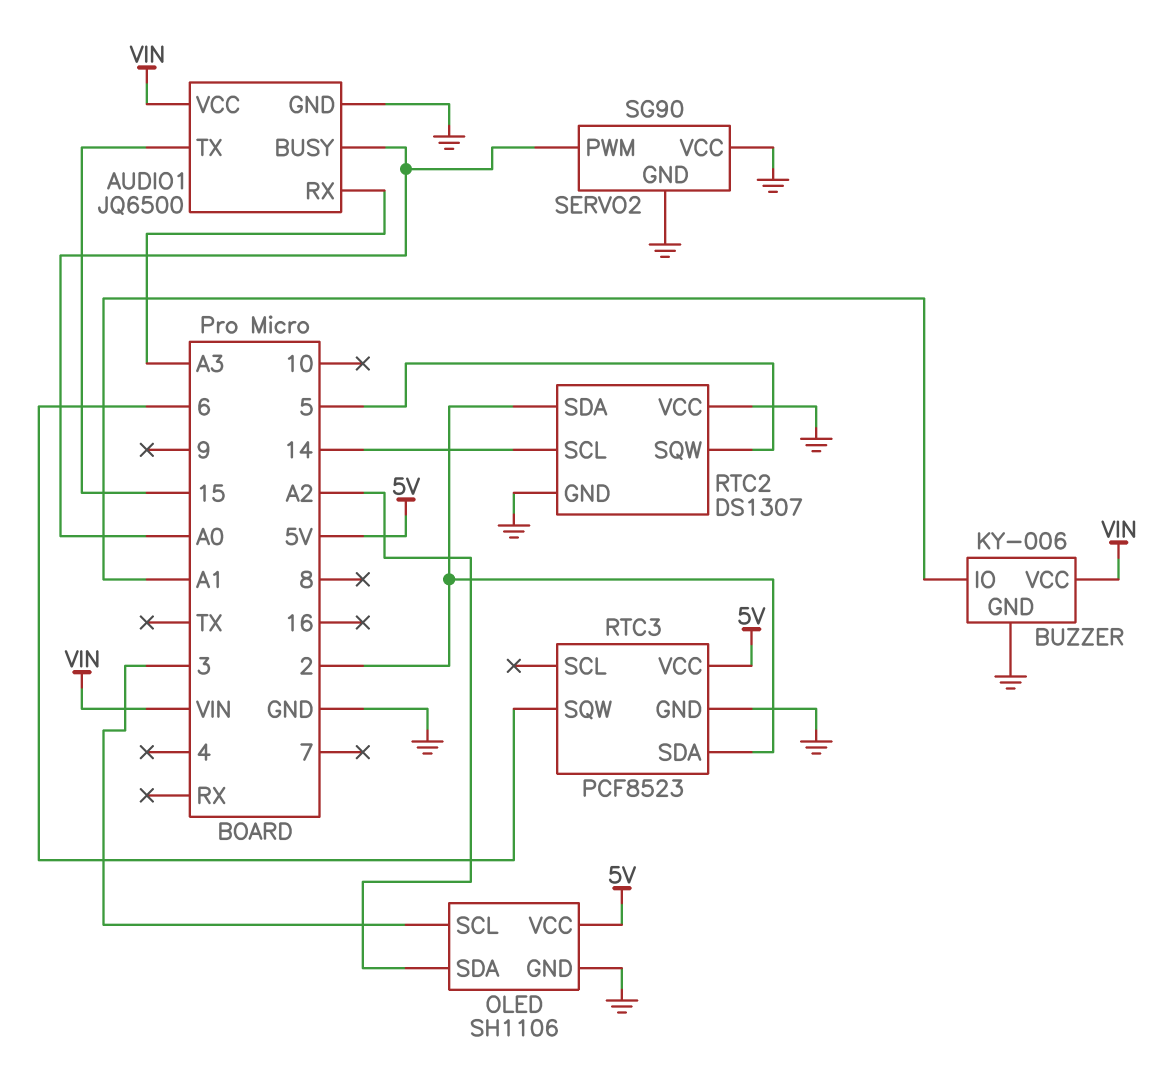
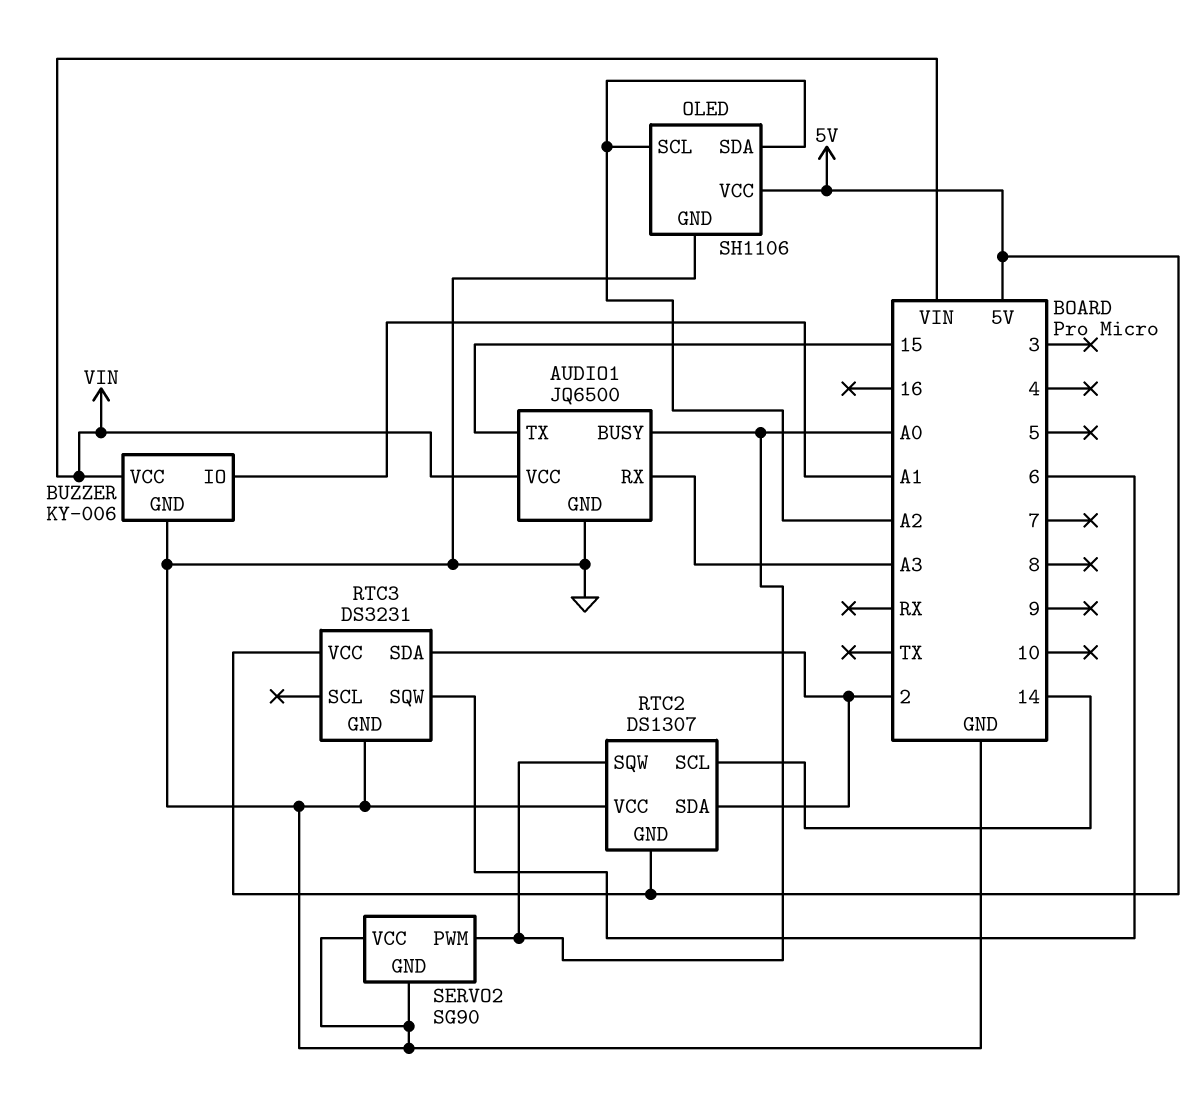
OLED pin SCL: 3 -> A2
RTC2 pin GND: GND -> 5V
RTC2 pin SQW: 5 -> A0
RTC3: PCF8523 -> DS3231

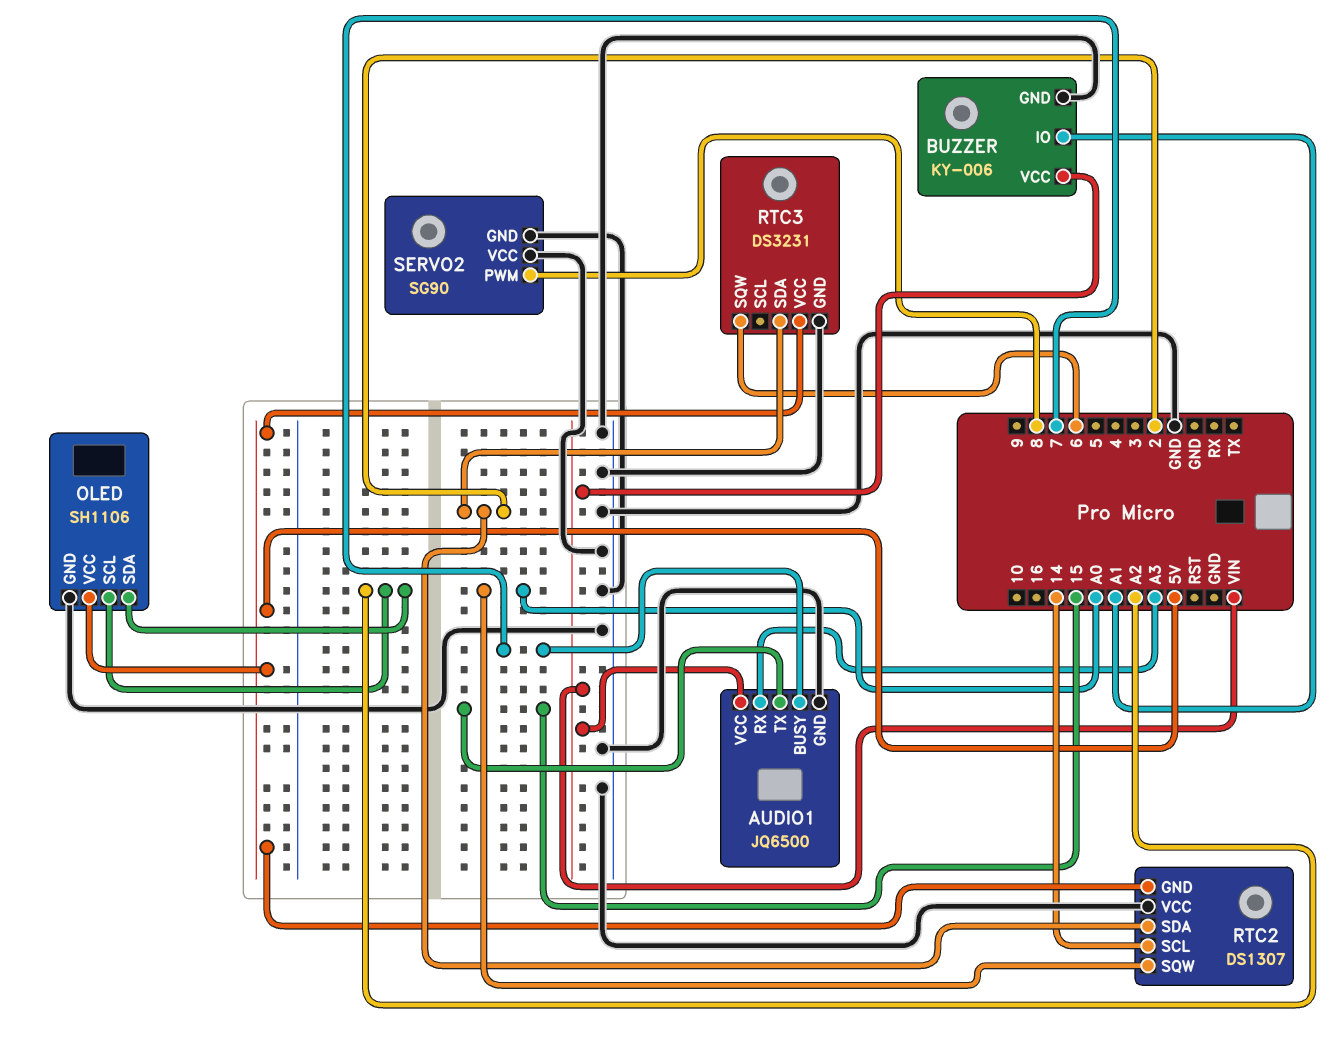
AUDIO1 pin BUSY: A0 -> 7
SERVO2 pin PWM: A0 -> 8

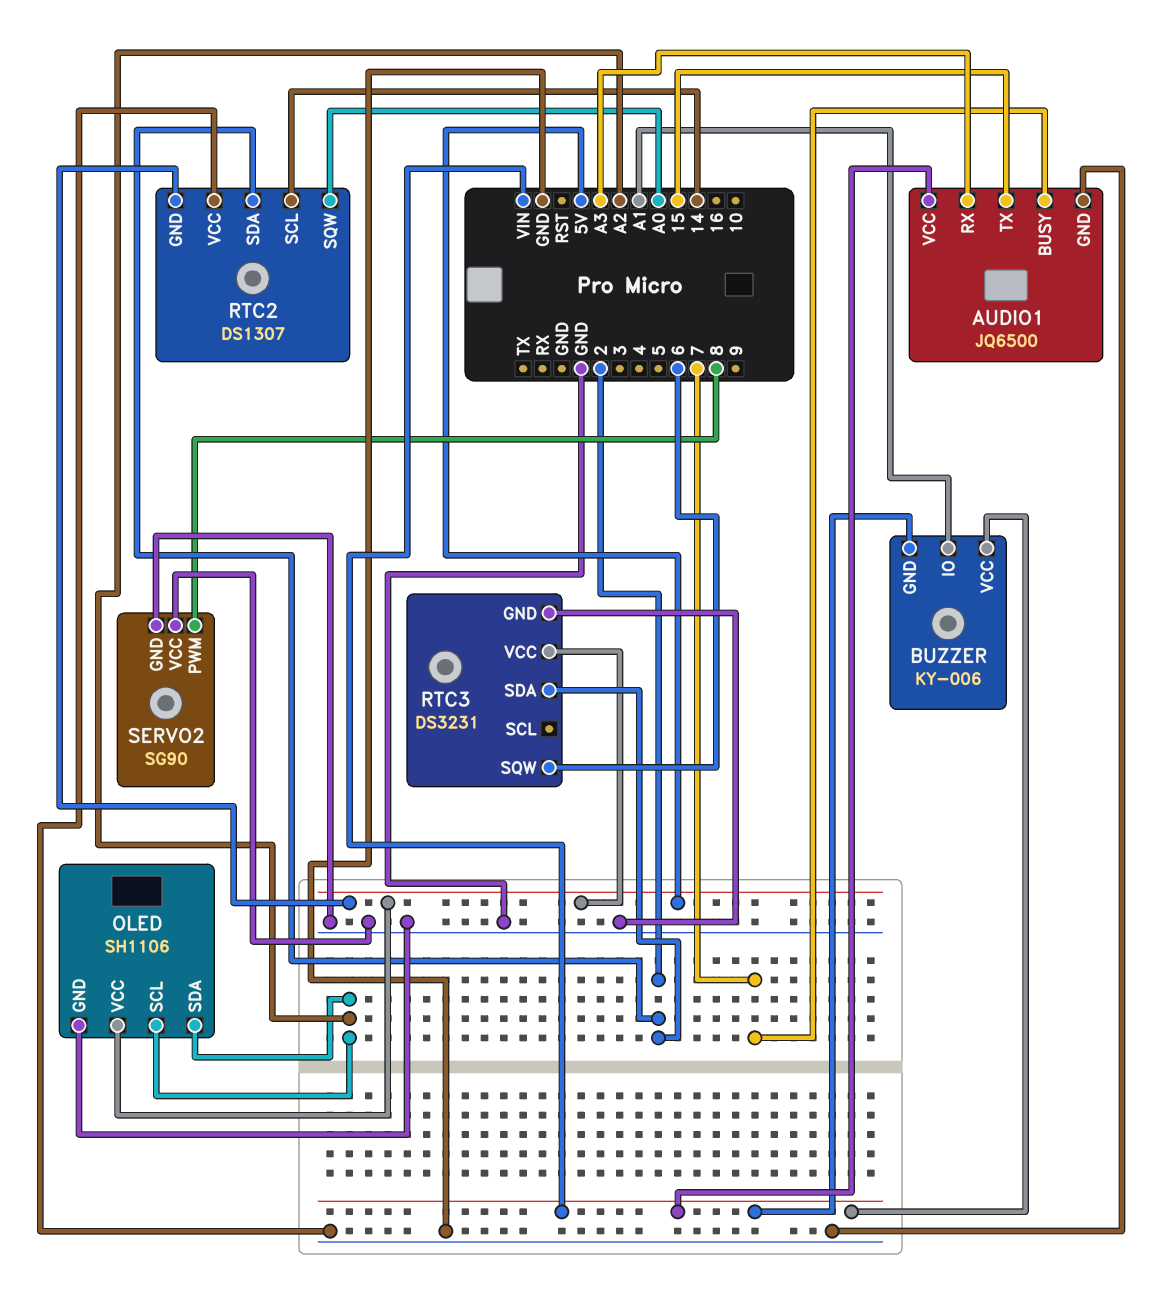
BUZZER pin GND: GND -> VIN

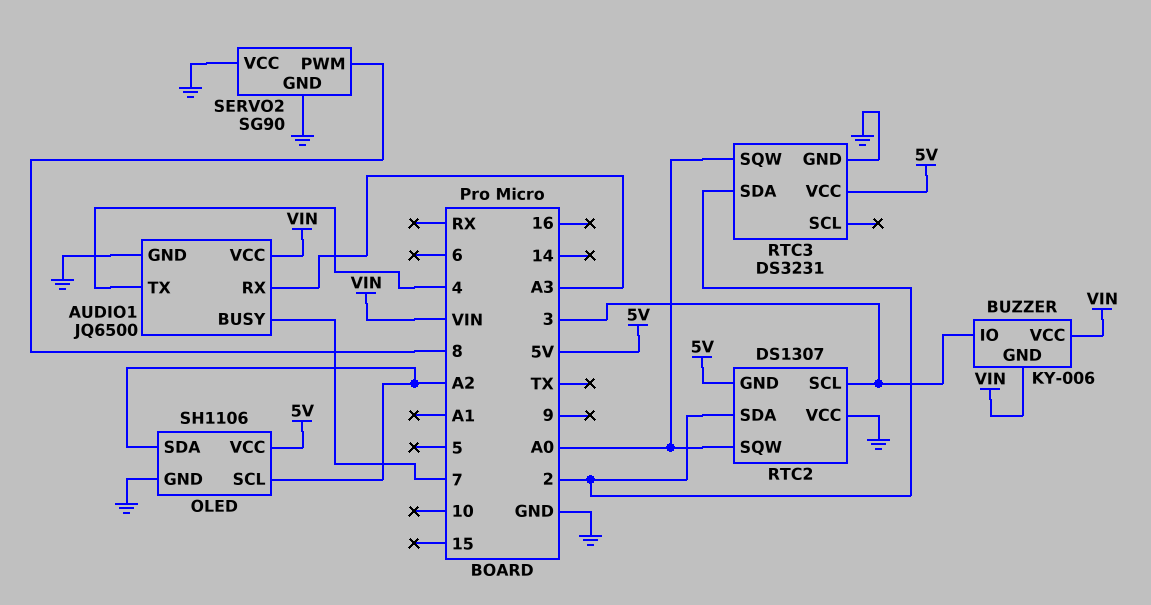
AUDIO1 pin TX: 15 -> 4
BUZZER pin IO: A1 -> 3
RTC2 pin SCL: 14 -> 3
RTC3 pin SQW: 6 -> A0

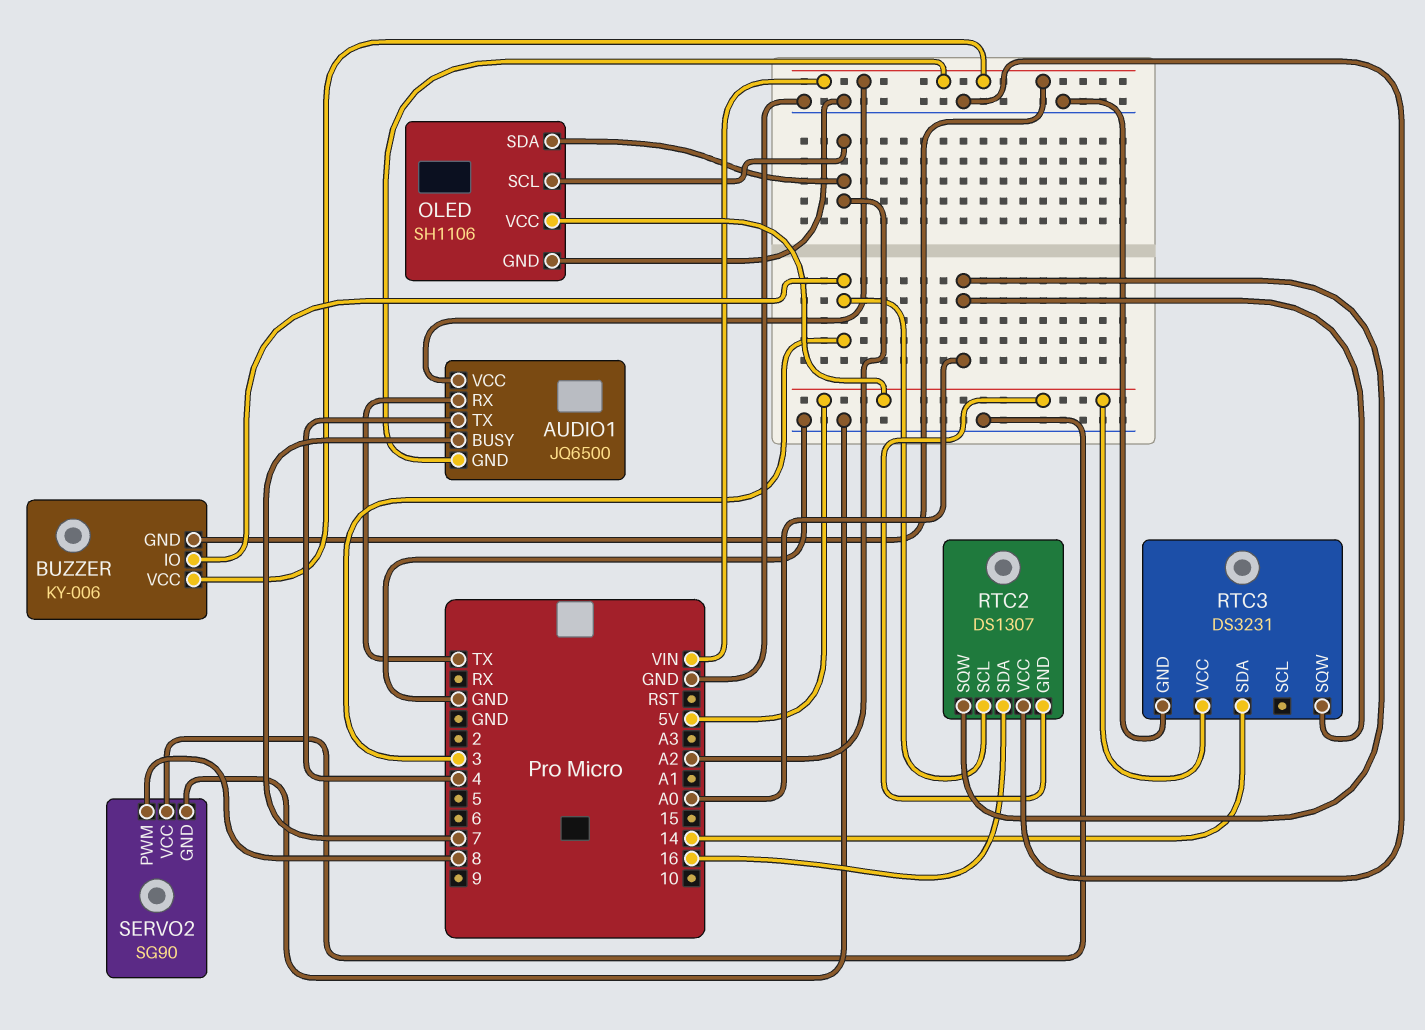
AUDIO1 pin GND: GND -> VIN
AUDIO1 pin RX: A3 -> TX
RTC2 pin SDA: 2 -> 16
RTC3 pin SDA: 2 -> 14

